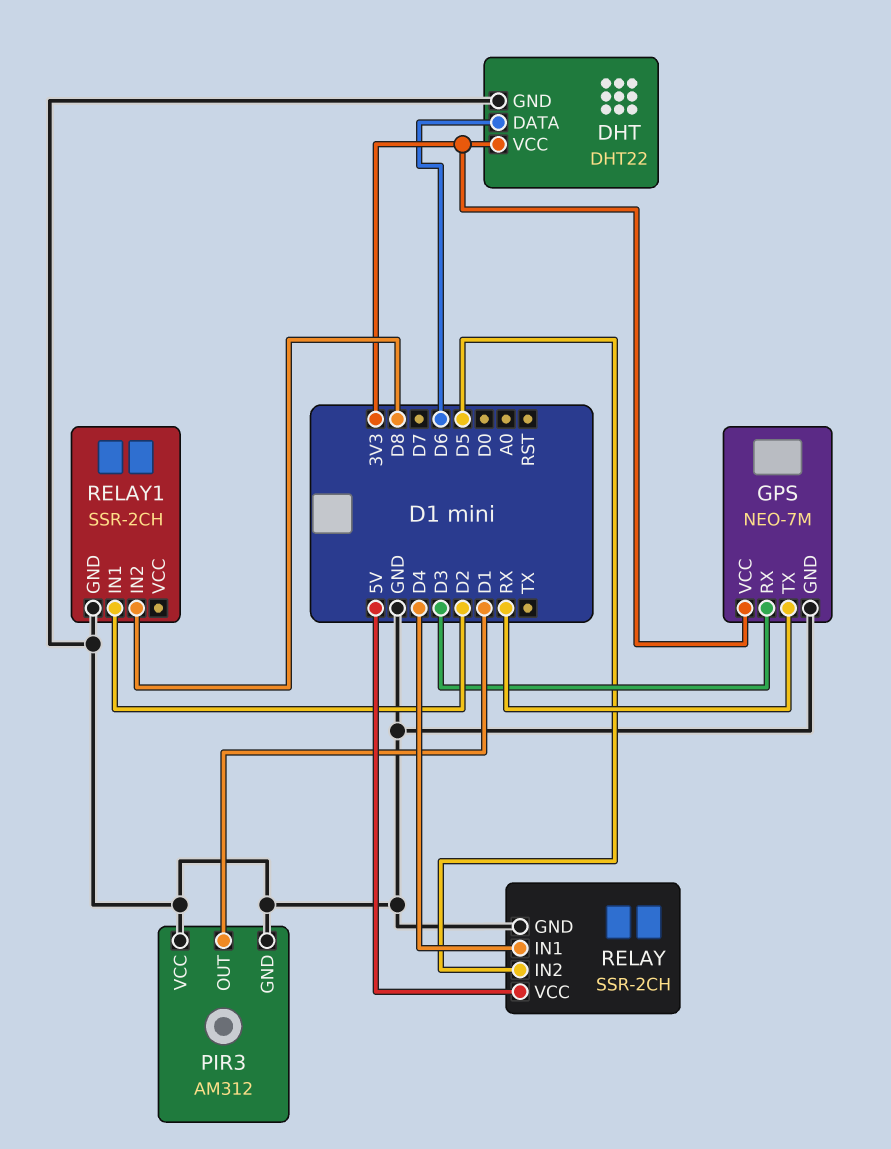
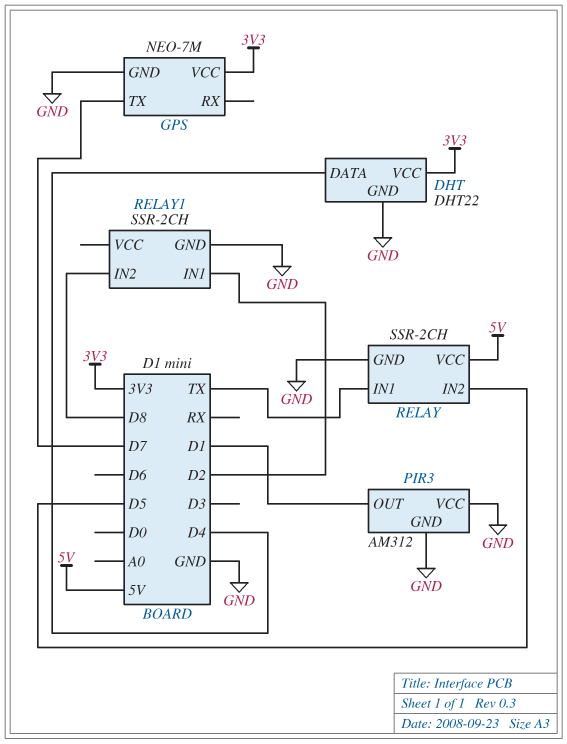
DHT pin DATA: D6 -> D4
GPS pin RX: D3 -> none
GPS pin TX: RX -> D7
RELAY pin IN1: D4 -> TX

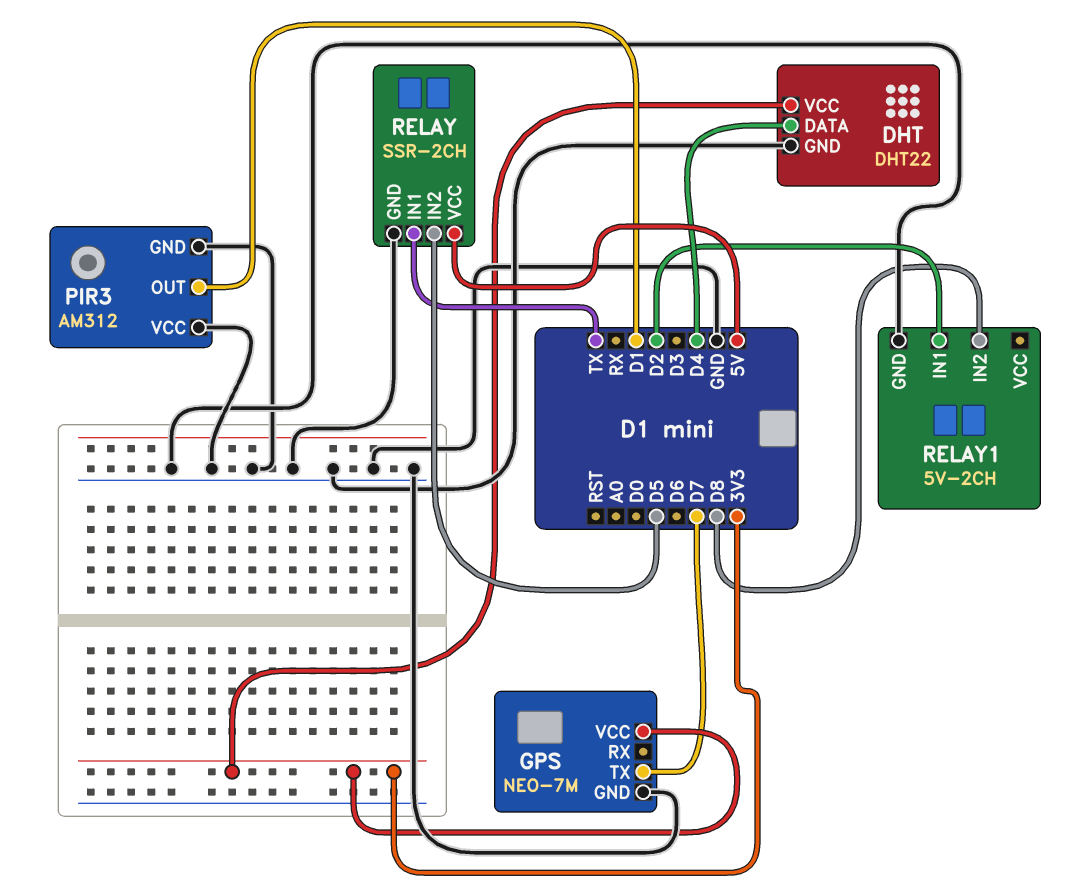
RELAY1: SSR-2CH -> 5V-2CH

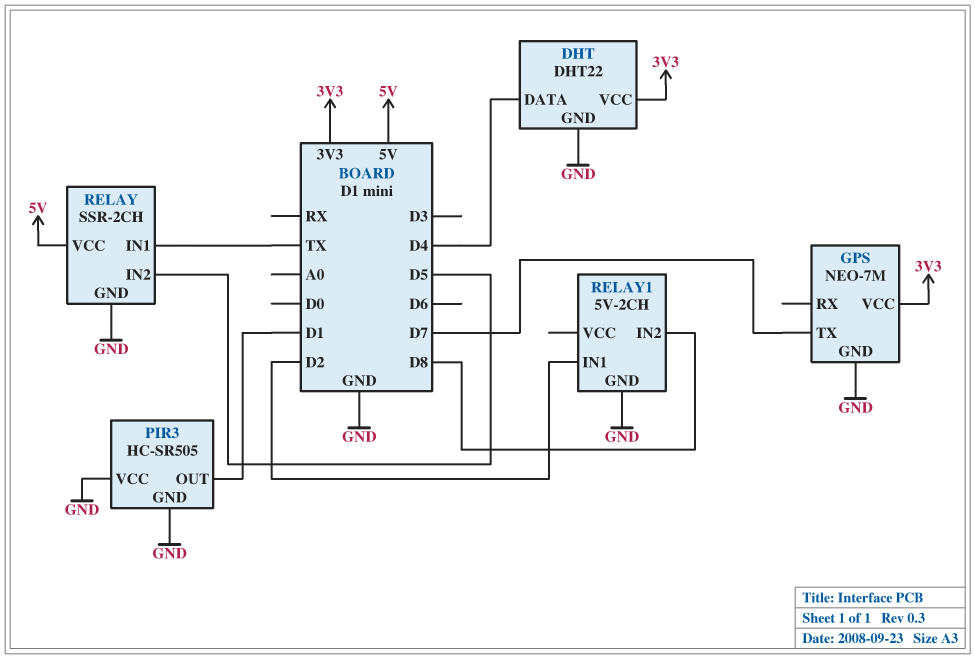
PIR3: AM312 -> HC-SR505

